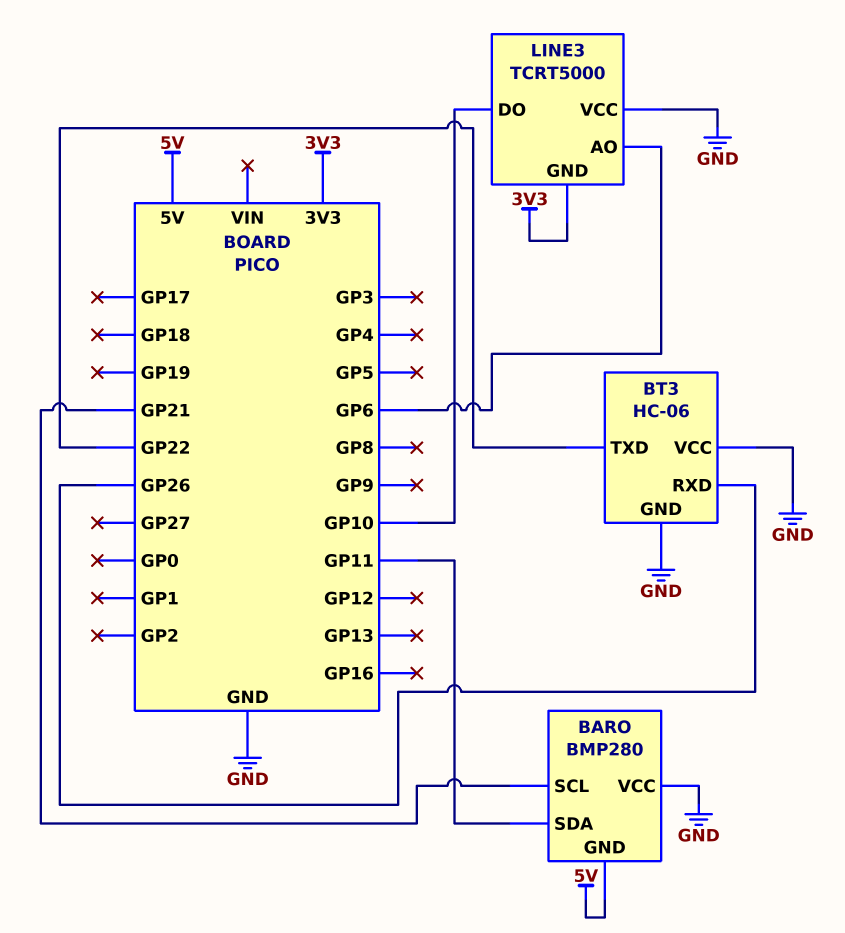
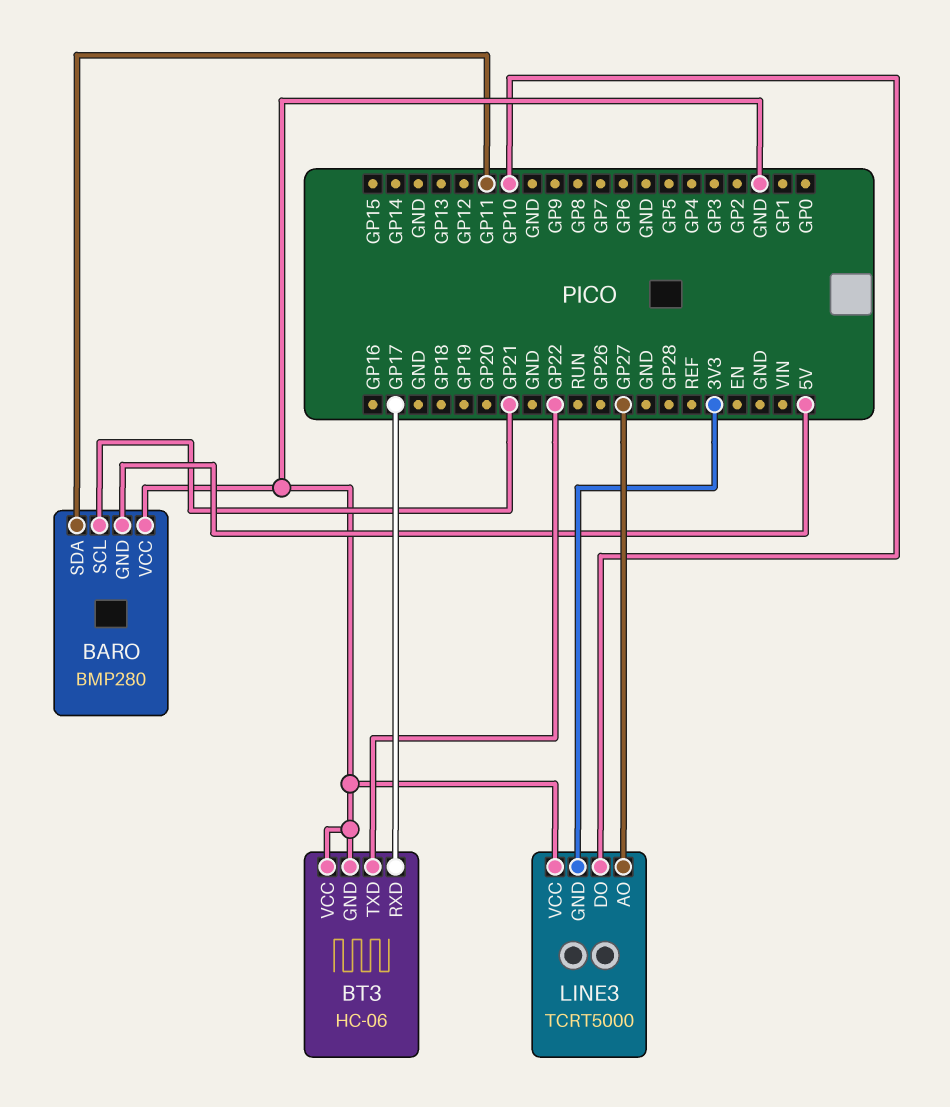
BT3 pin RXD: GP26 -> GP17
LINE3 pin AO: GP6 -> GP27

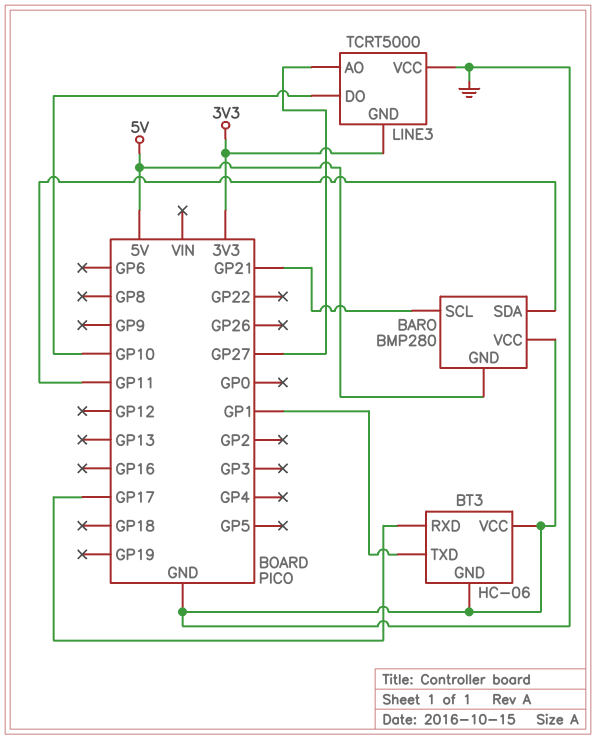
BT3 pin TXD: GP22 -> GP1

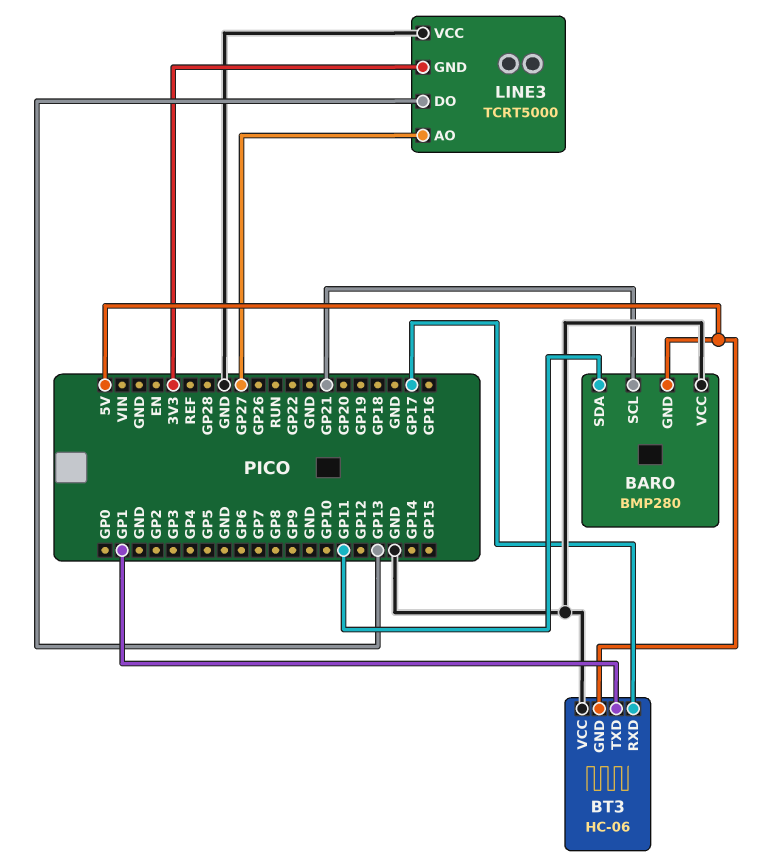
BT3 pin GND: GND -> 5V
LINE3 pin DO: GP10 -> GP13

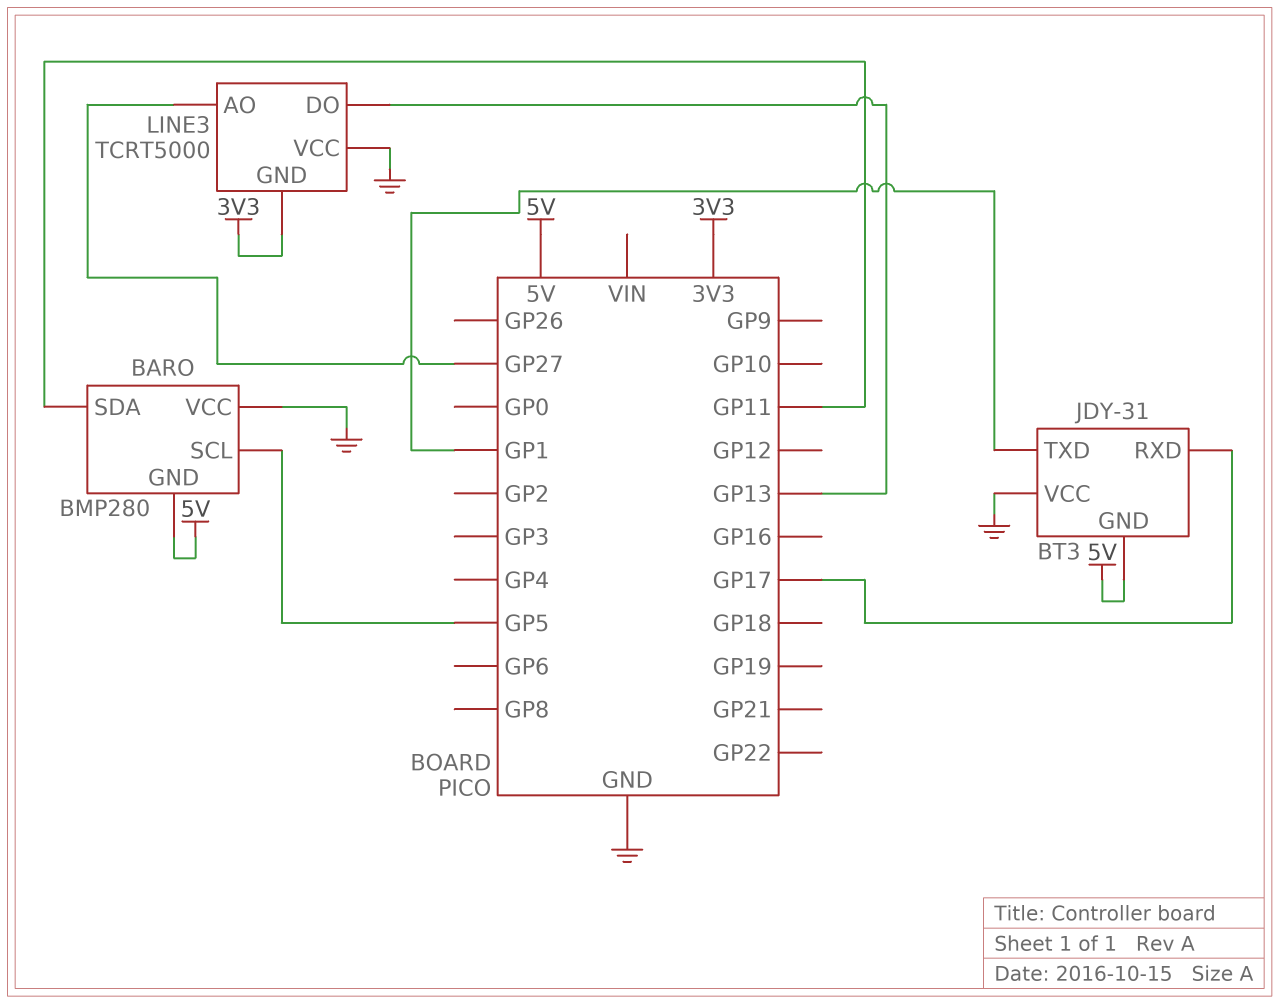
BARO pin SCL: GP21 -> GP5
BT3: HC-06 -> JDY-31

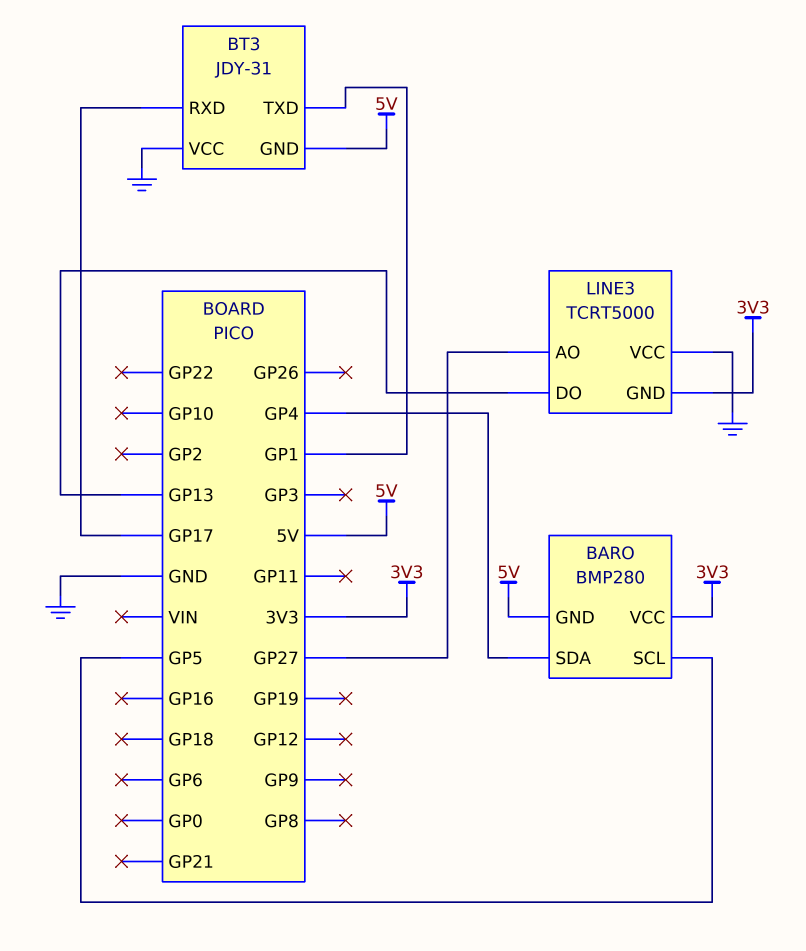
BARO pin SDA: GP11 -> GP4
BARO pin VCC: GND -> 3V3

